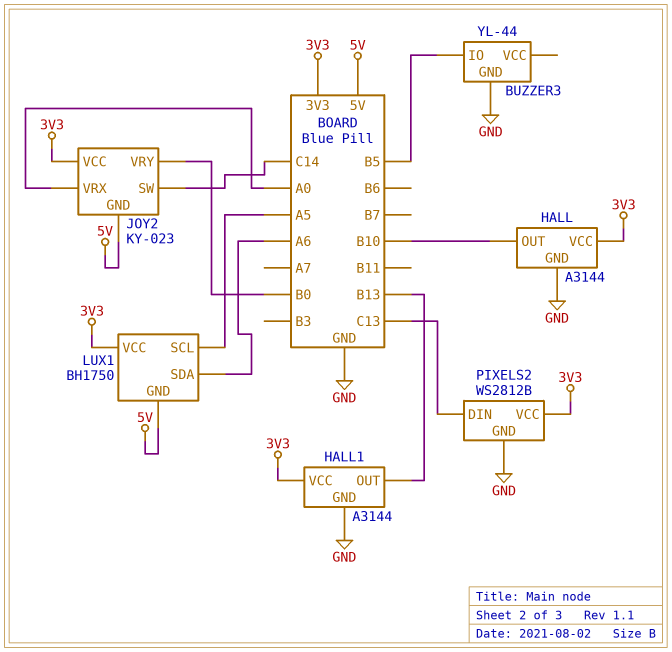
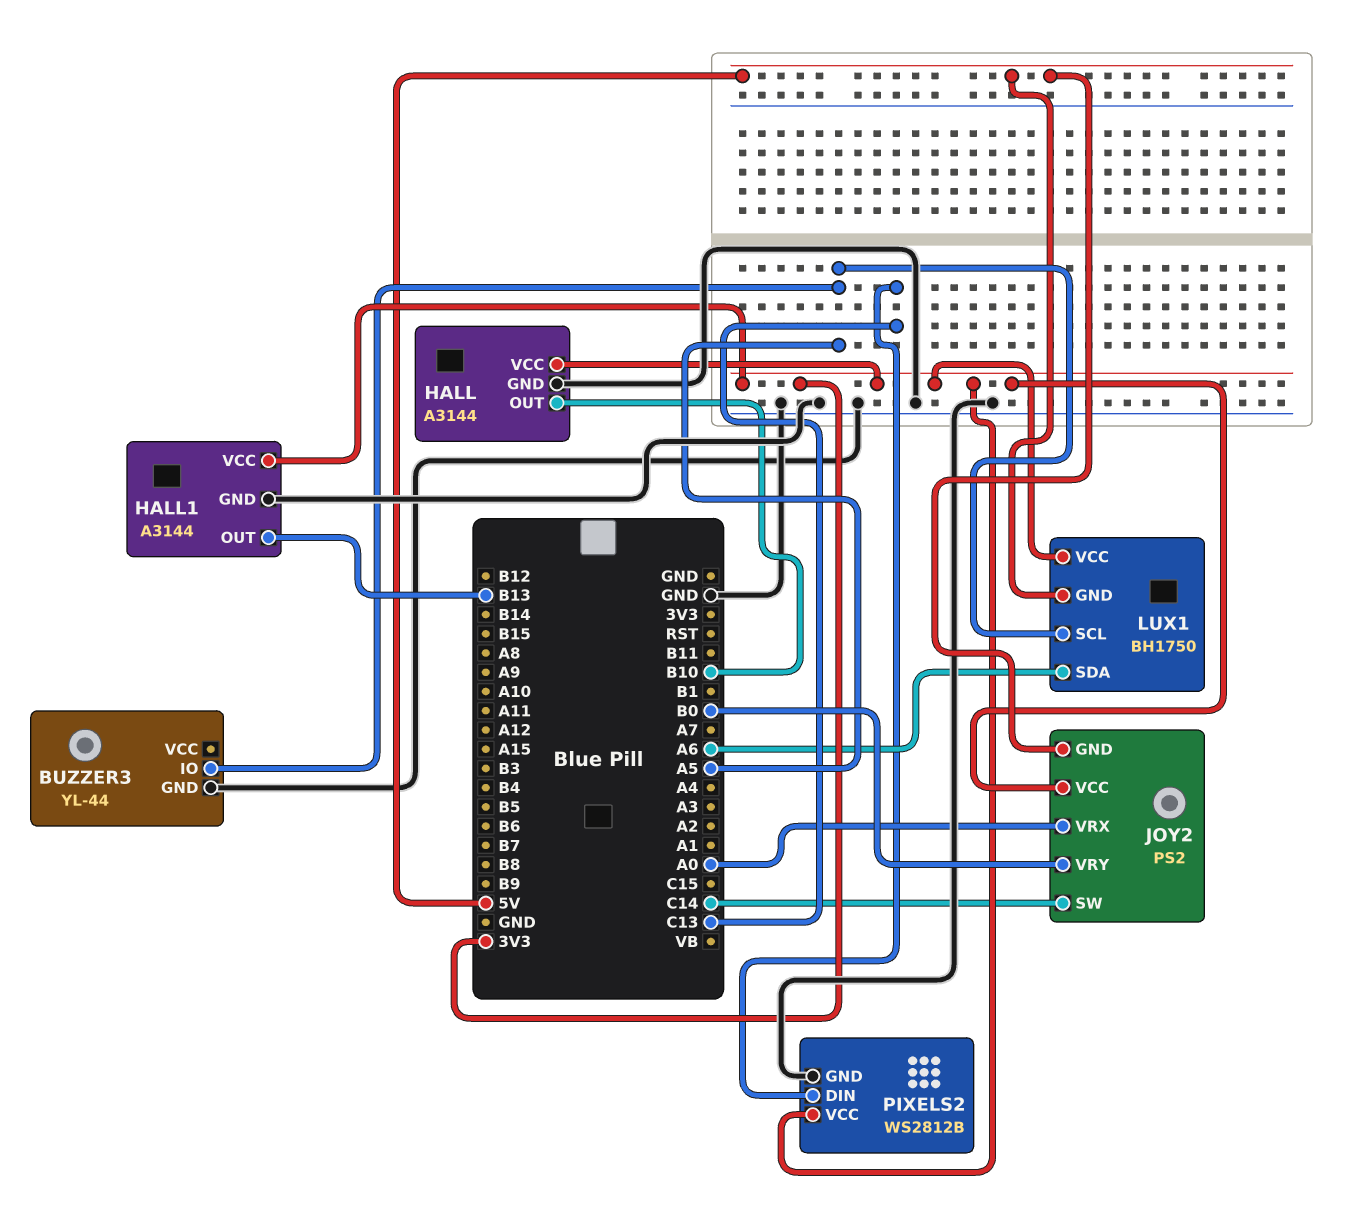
BUZZER3 pin IO: B5 -> A5
JOY2: KY-023 -> PS2

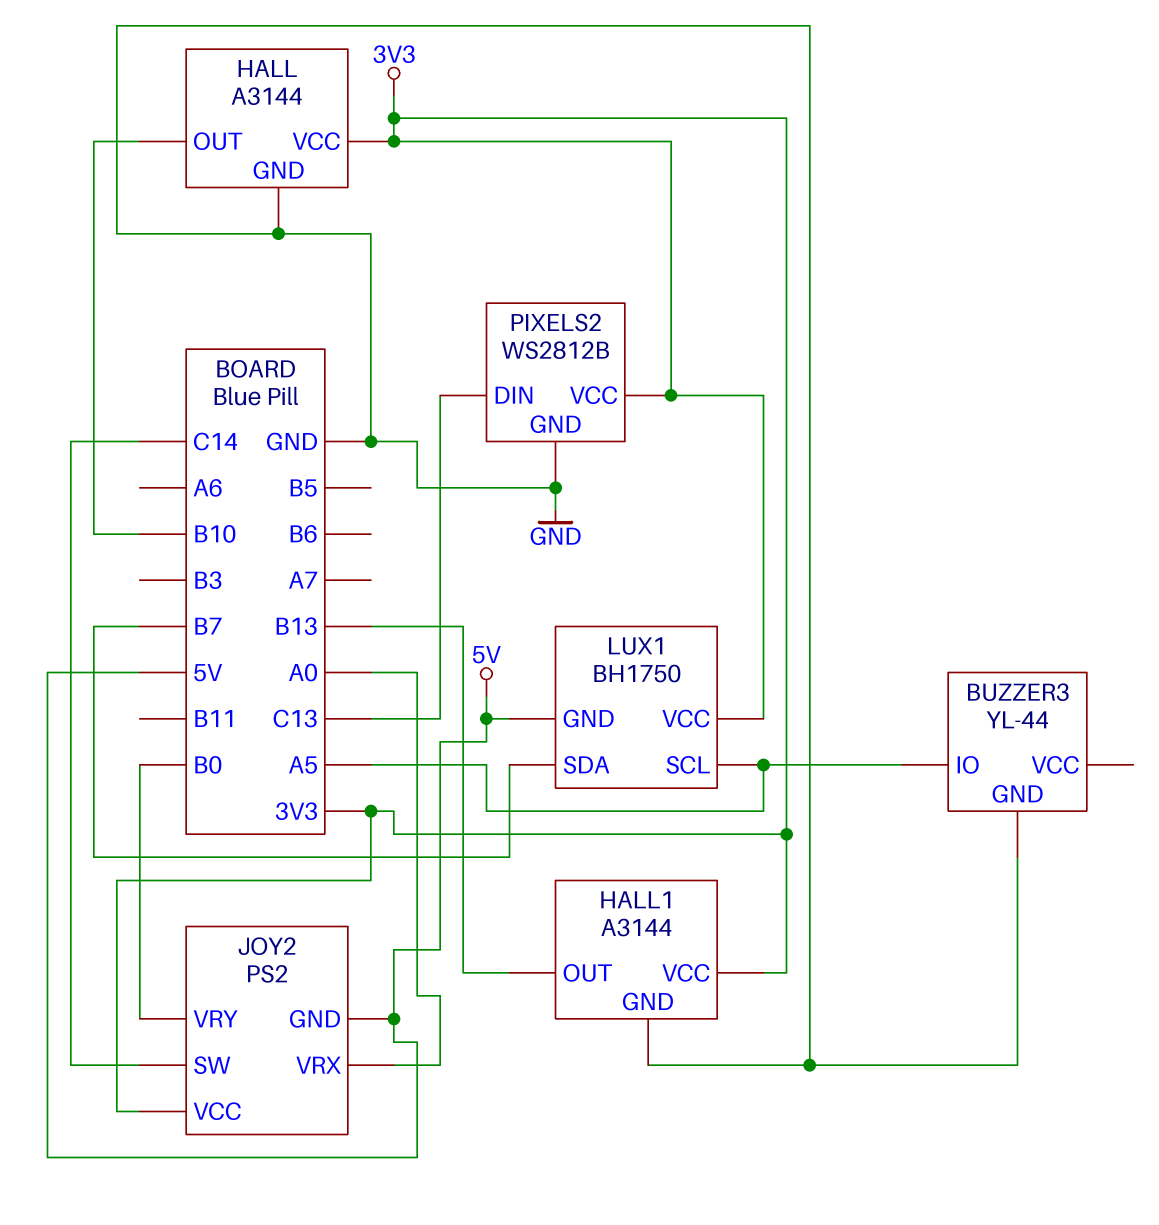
LUX1 pin SDA: A6 -> B7

